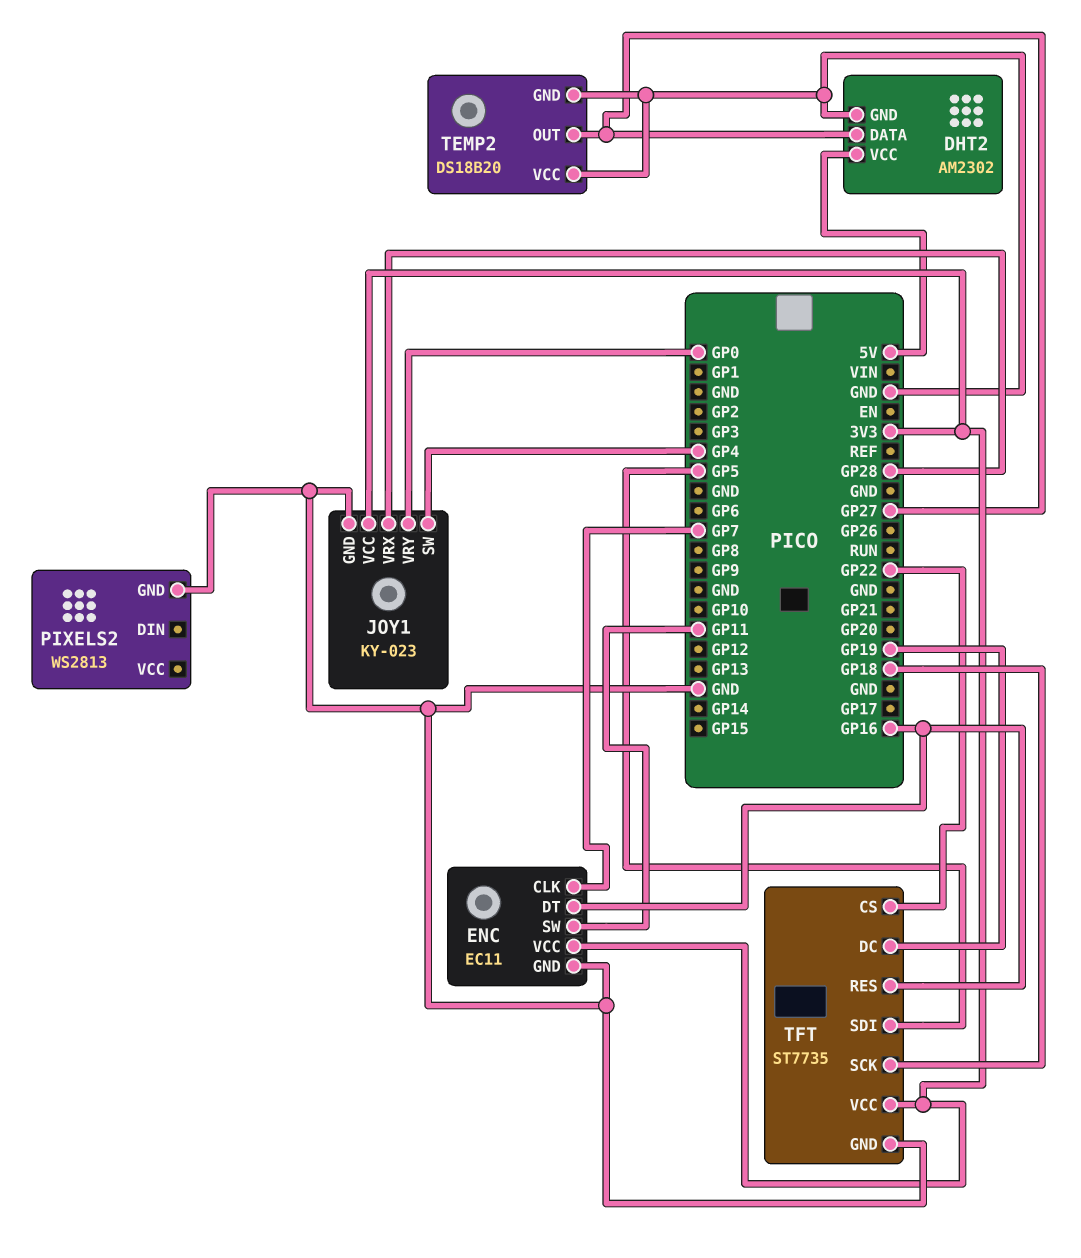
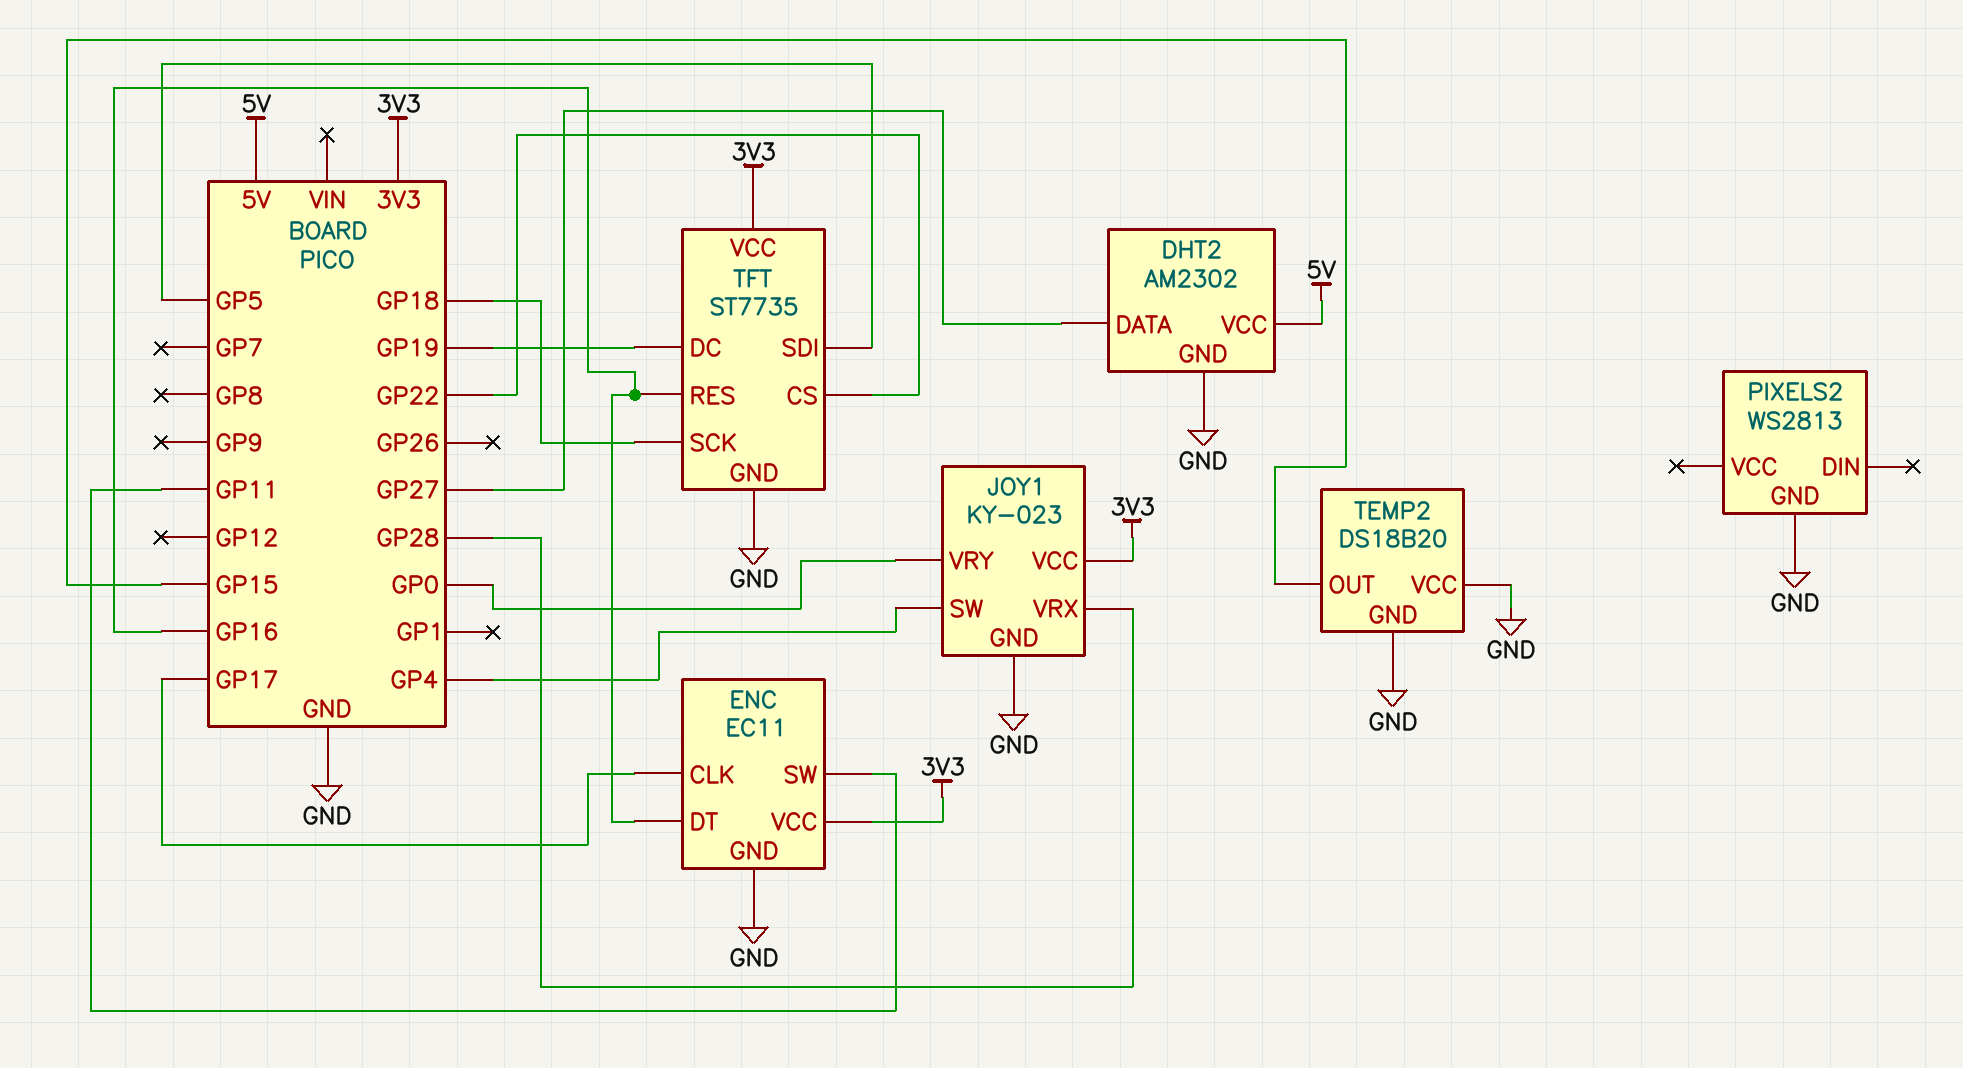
ENC pin CLK: GP7 -> GP17
TEMP2 pin OUT: GP27 -> GP15

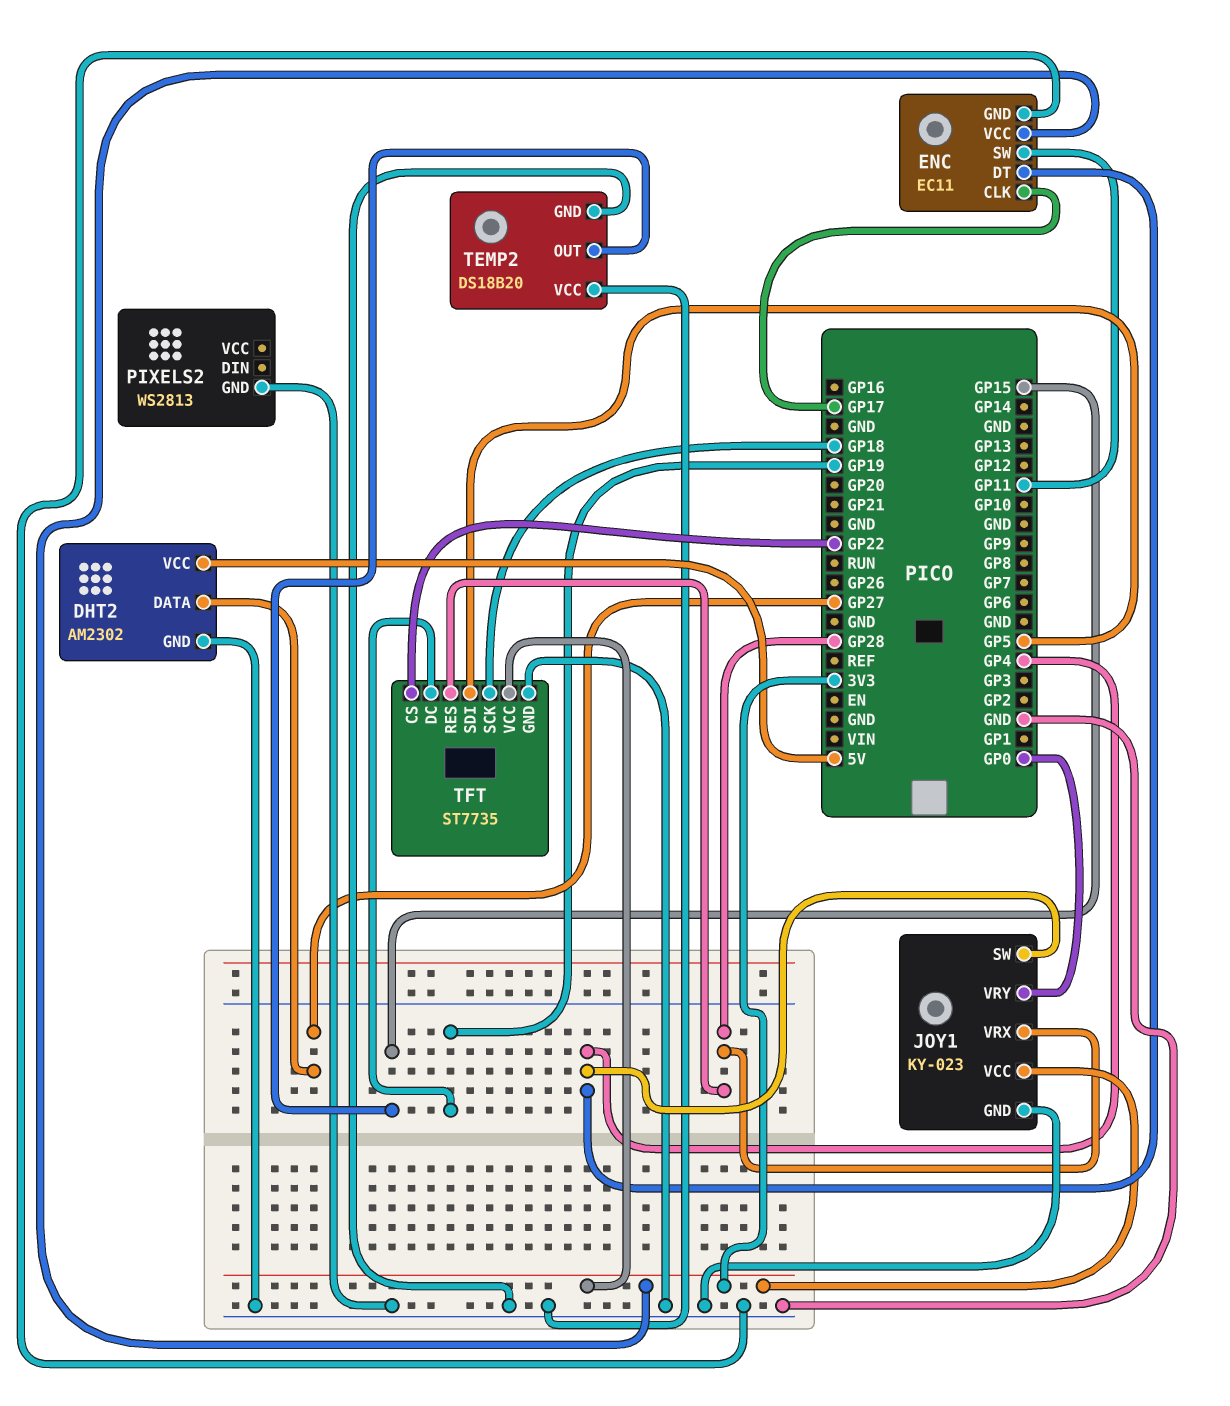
ENC pin DT: GP16 -> GP4
TFT pin RES: GP16 -> GP28

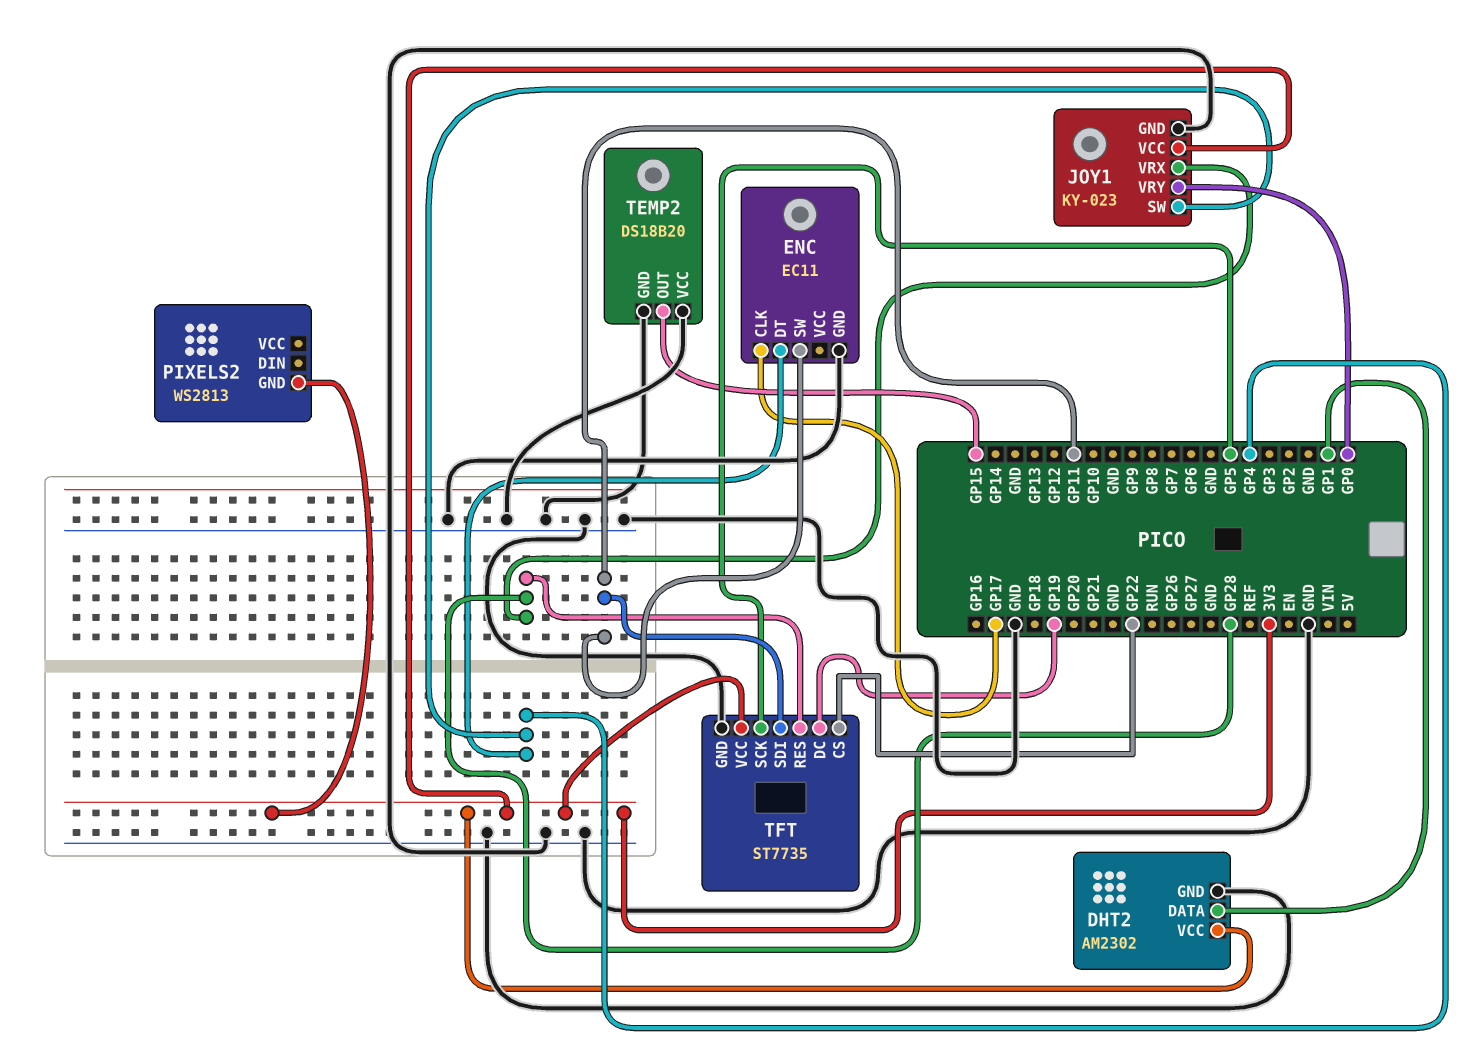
DHT2 pin DATA: GP27 -> GP1
DHT2 pin VCC: 5V -> 3V3
ENC pin VCC: 3V3 -> none
PIXELS2 pin GND: GND -> 3V3
TFT pin SCK: GP18 -> GP5
TFT pin SDI: GP5 -> GP11

